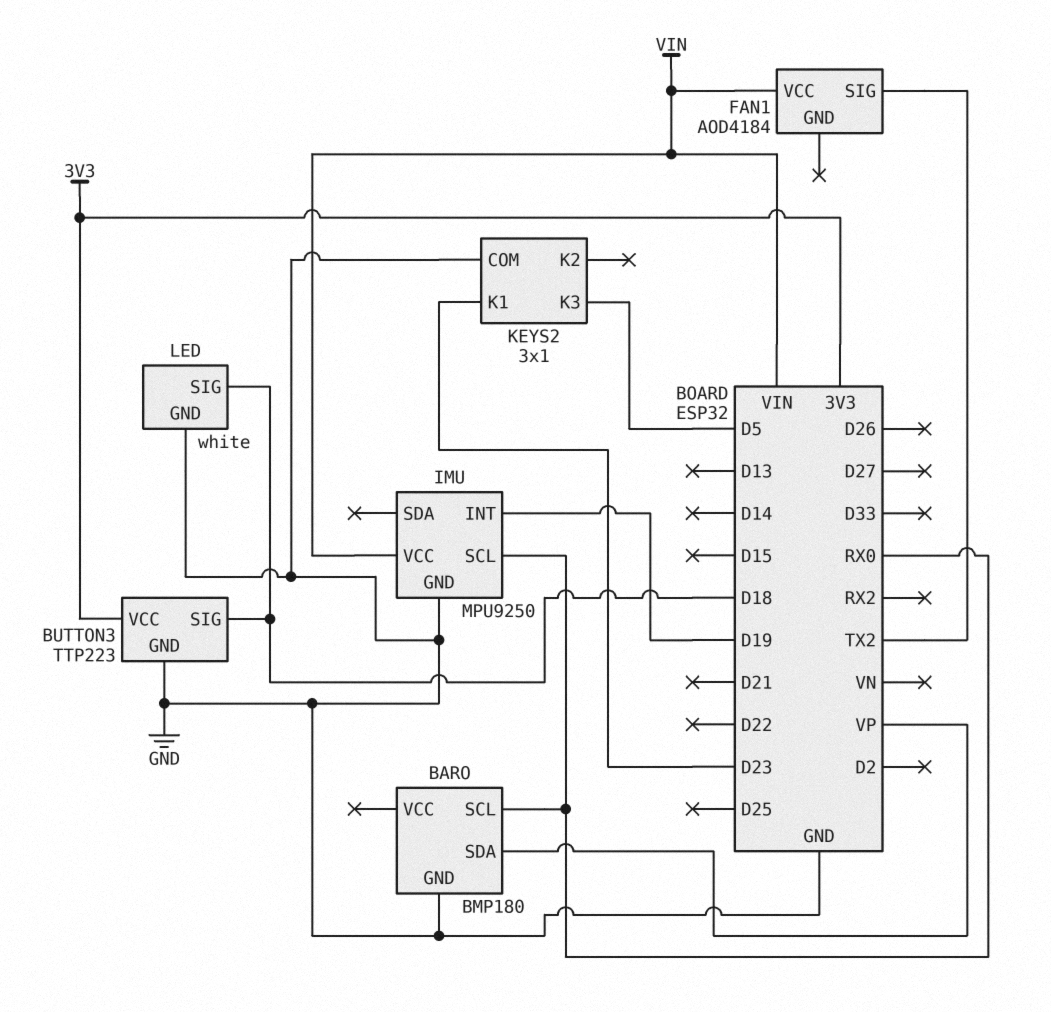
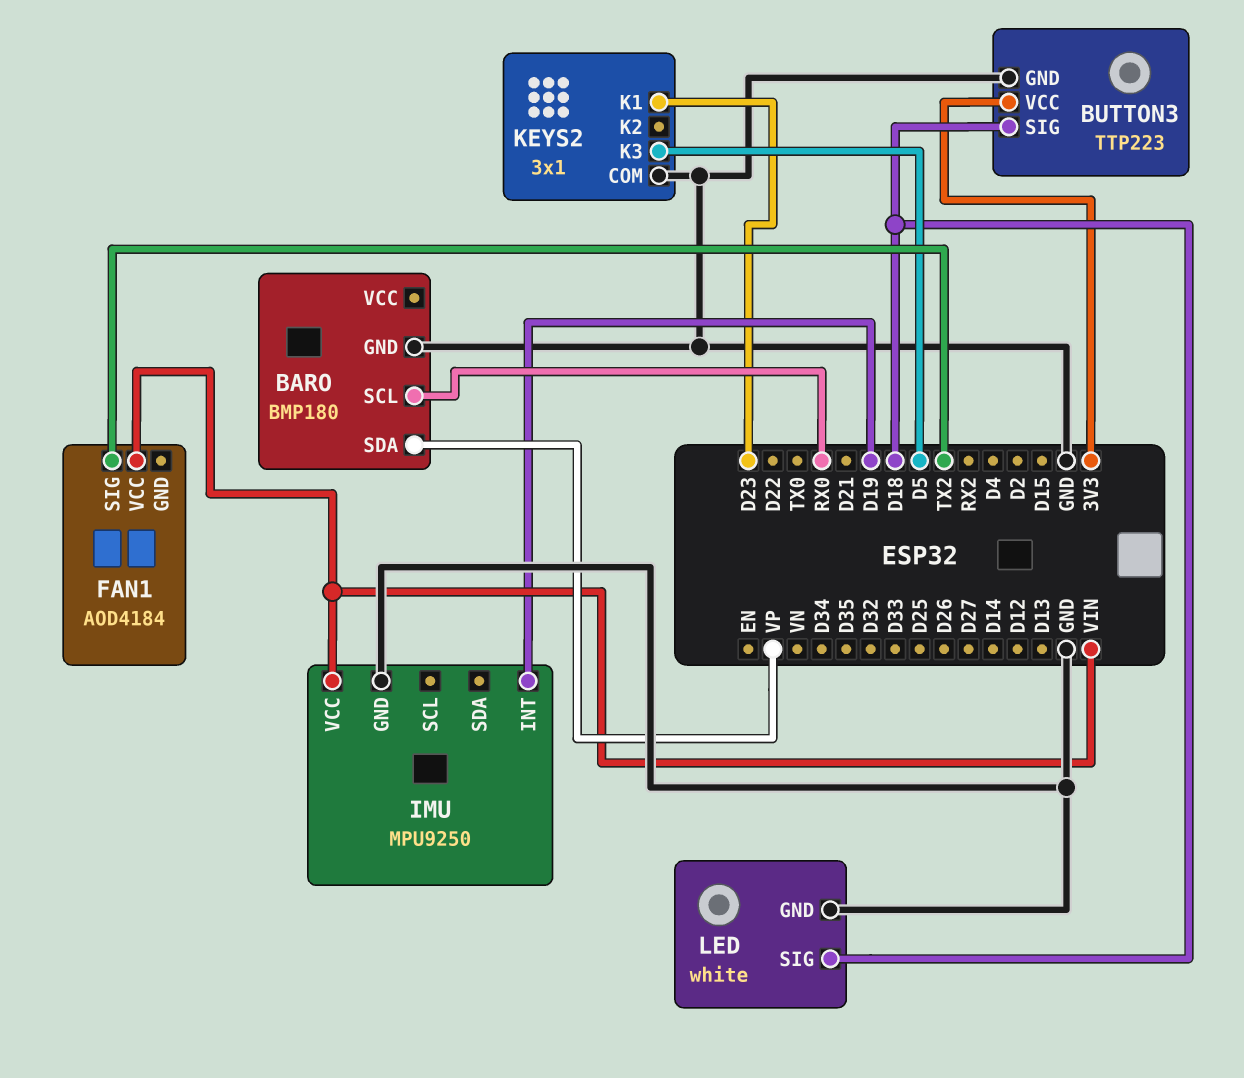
IMU pin SCL: RX0 -> none

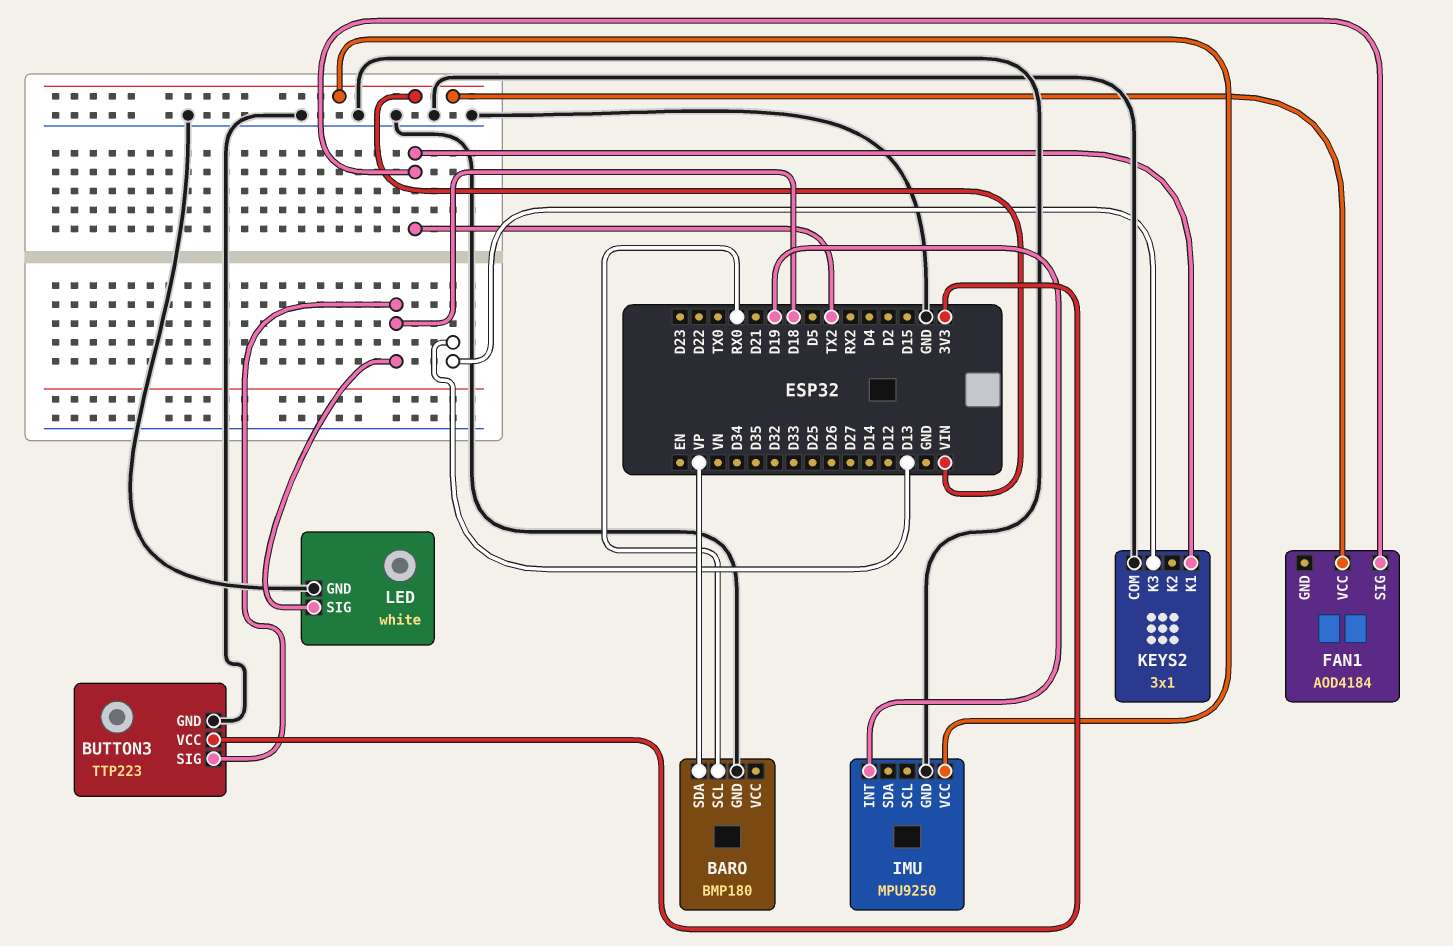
KEYS2 pin K1: D23 -> TX2
KEYS2 pin K3: D5 -> D13

